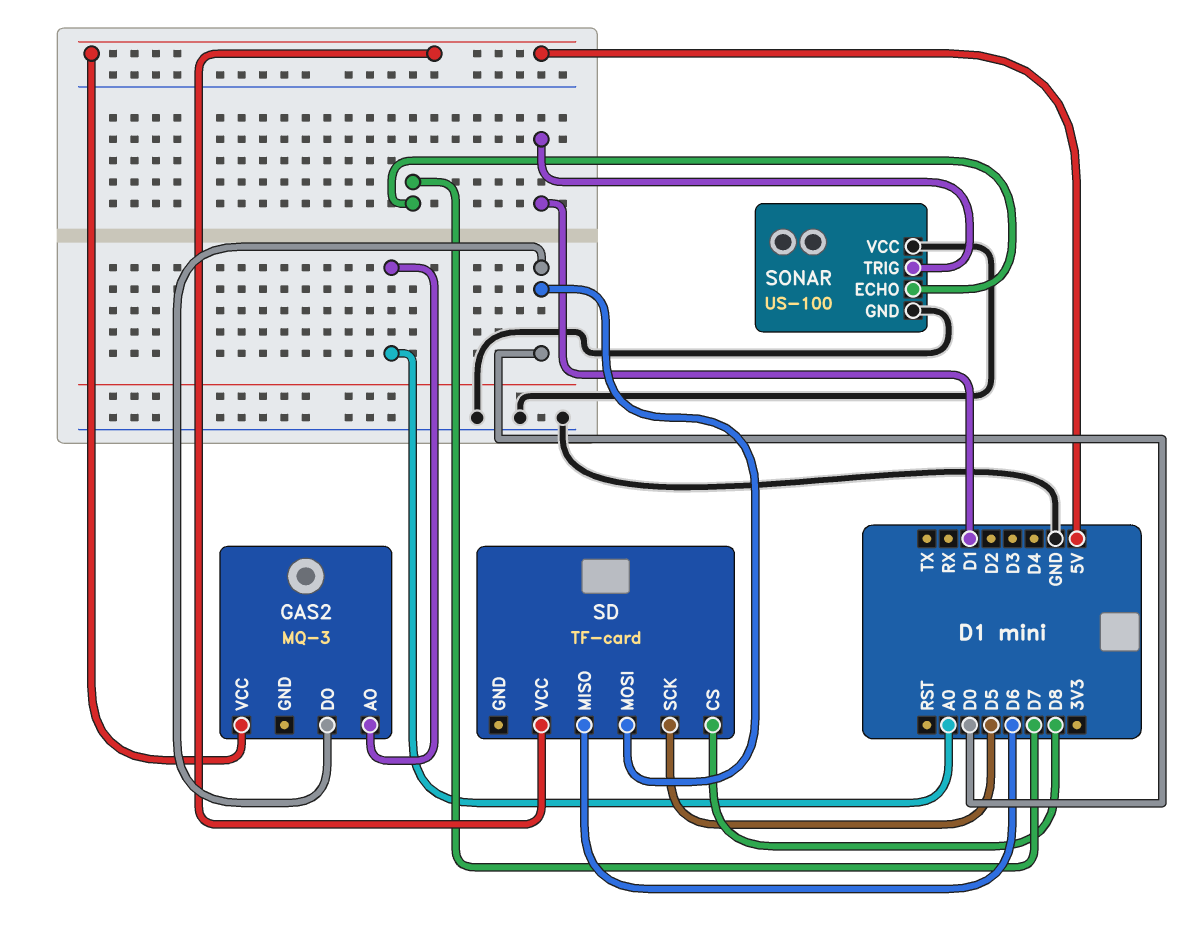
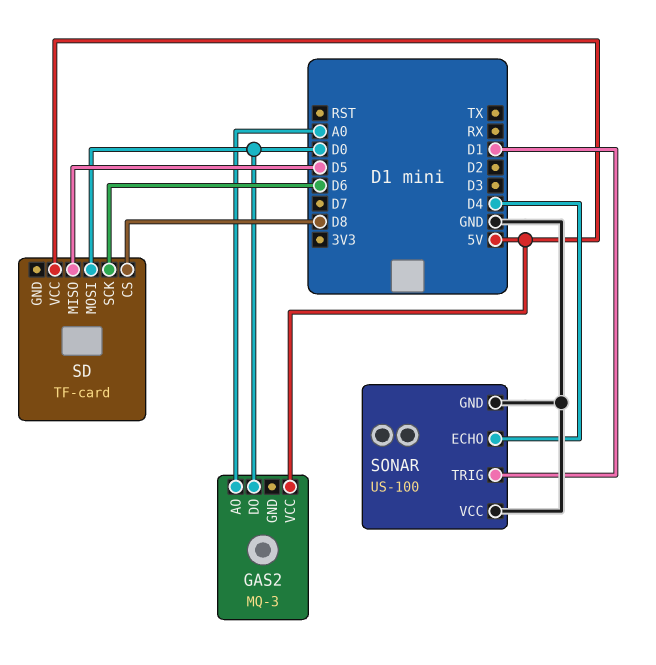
SD pin MISO: D6 -> D5
SD pin SCK: D5 -> D6
SONAR pin ECHO: D7 -> D4

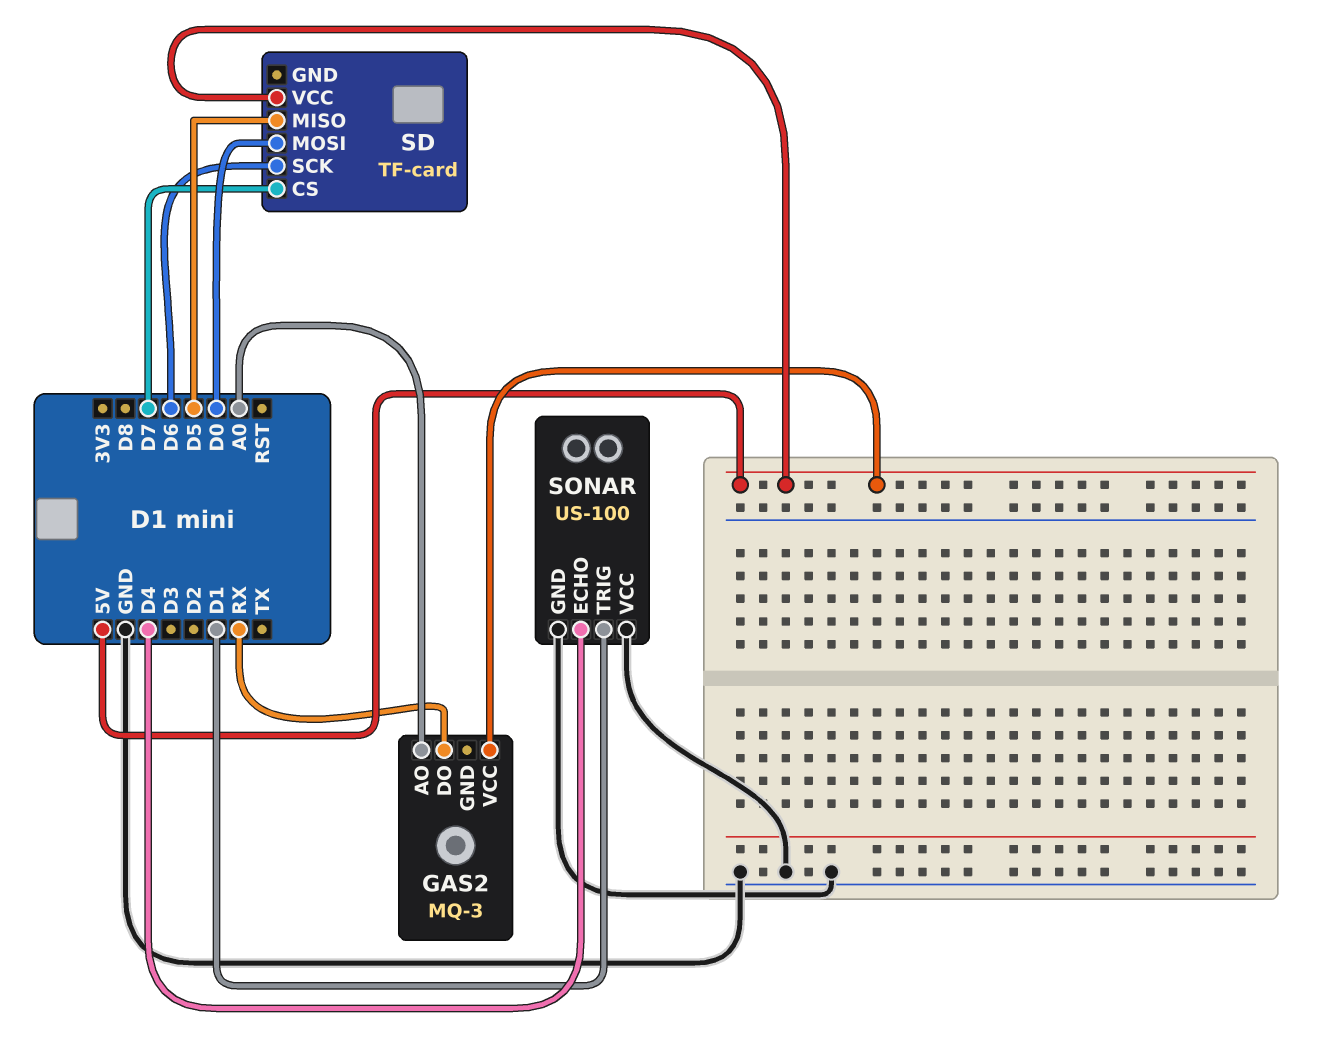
GAS2 pin DO: D0 -> RX
SD pin CS: D8 -> D7

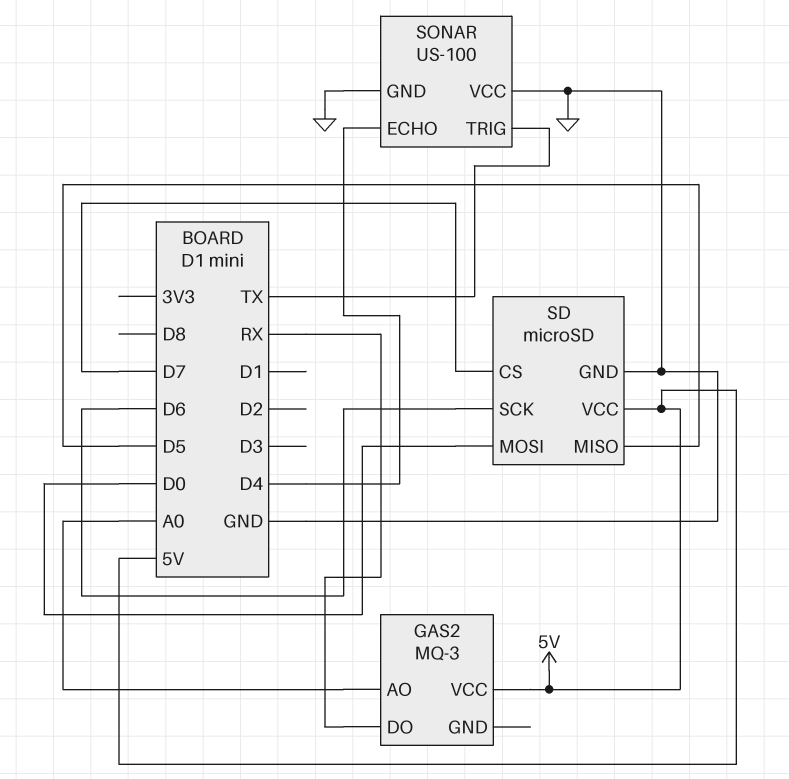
SD: TF-card -> microSD
SD pin GND: none -> GND
SONAR pin TRIG: D1 -> TX

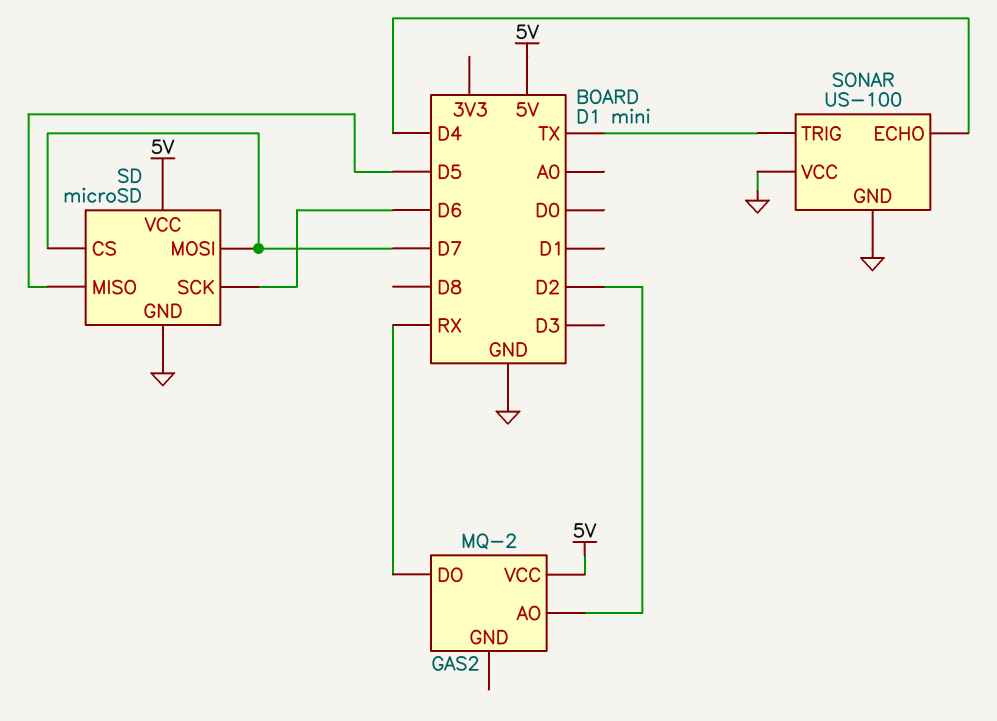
GAS2: MQ-3 -> MQ-2
GAS2 pin AO: A0 -> D2
SD pin MOSI: D0 -> D7

